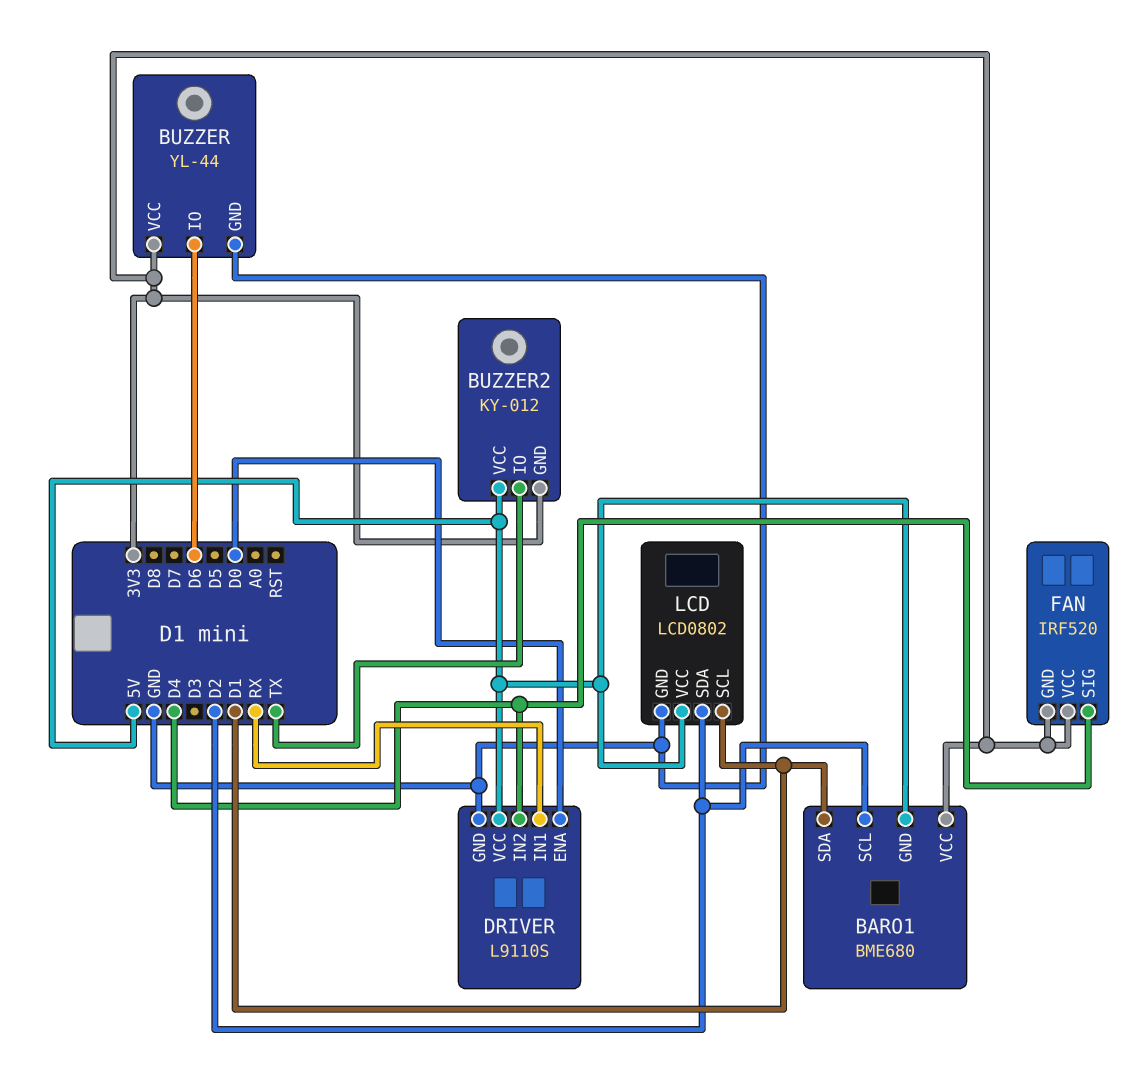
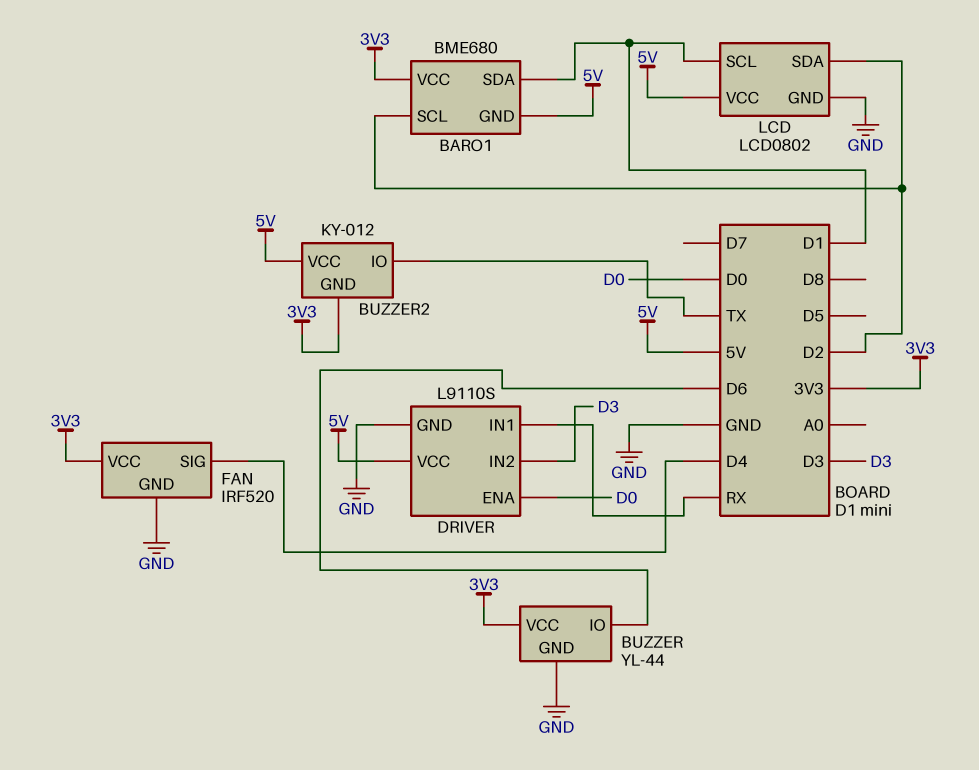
DRIVER pin IN2: D4 -> D3
FAN pin GND: 3V3 -> GND

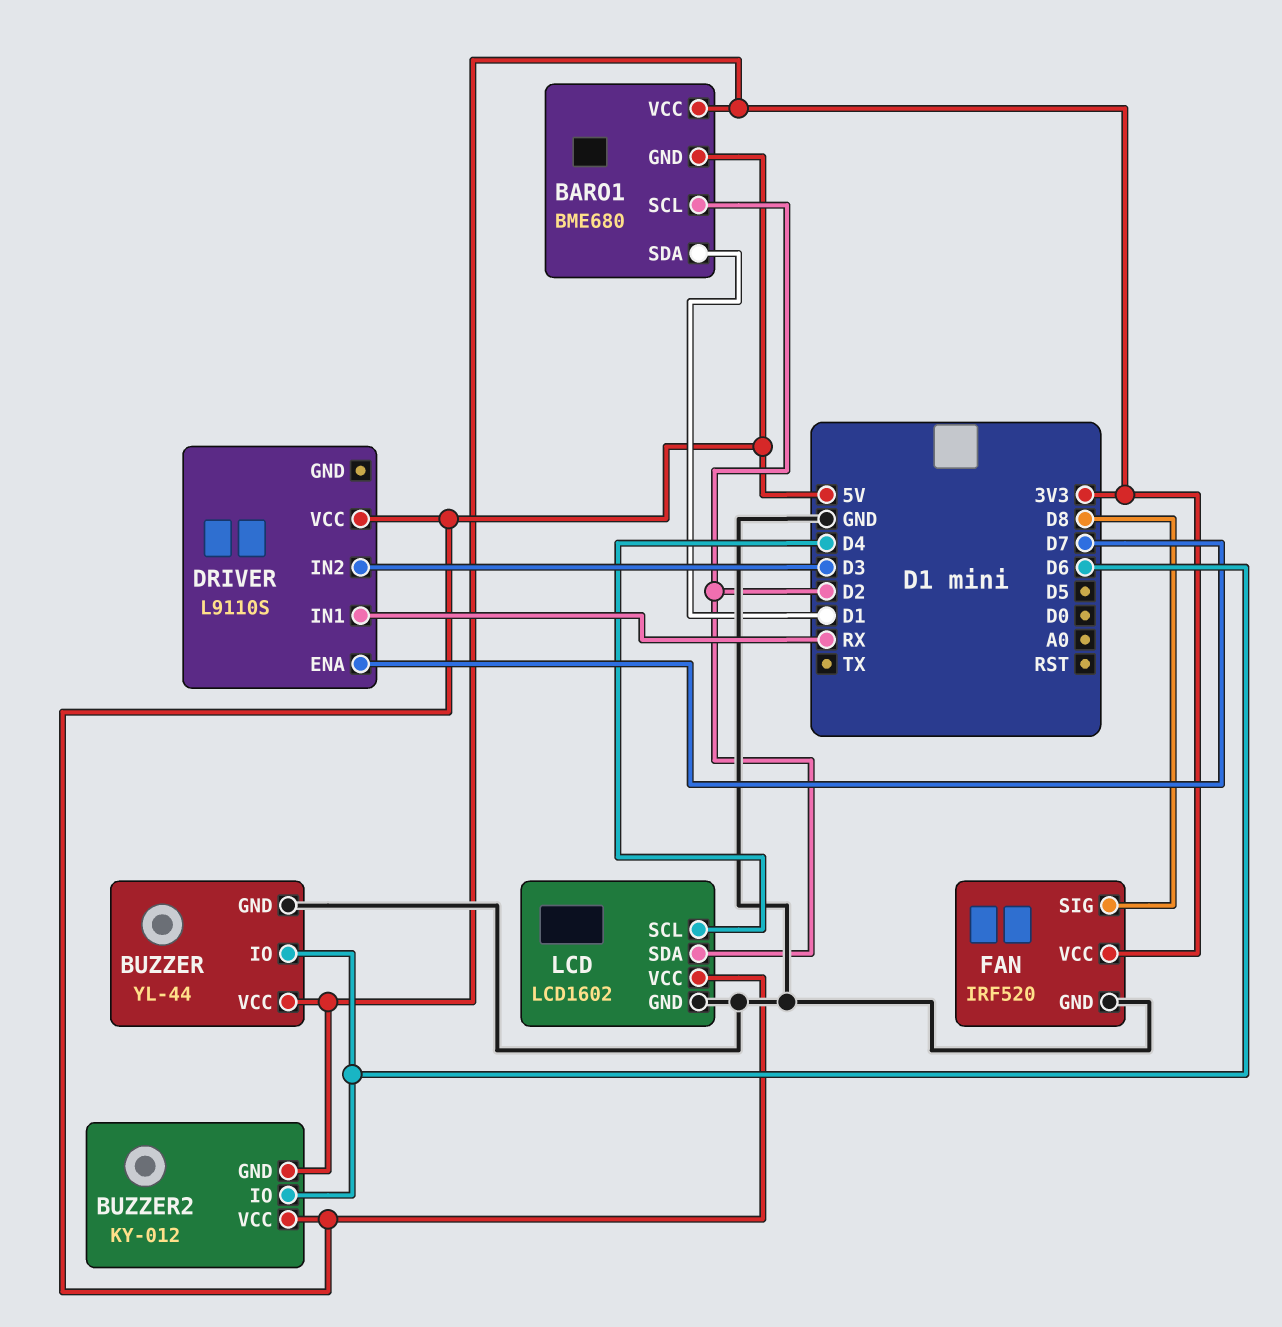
BUZZER2 pin IO: TX -> D6
DRIVER pin ENA: D0 -> D7
DRIVER pin GND: GND -> none
FAN pin SIG: D4 -> D8
LCD: LCD0802 -> LCD1602
LCD pin SCL: D1 -> D4

